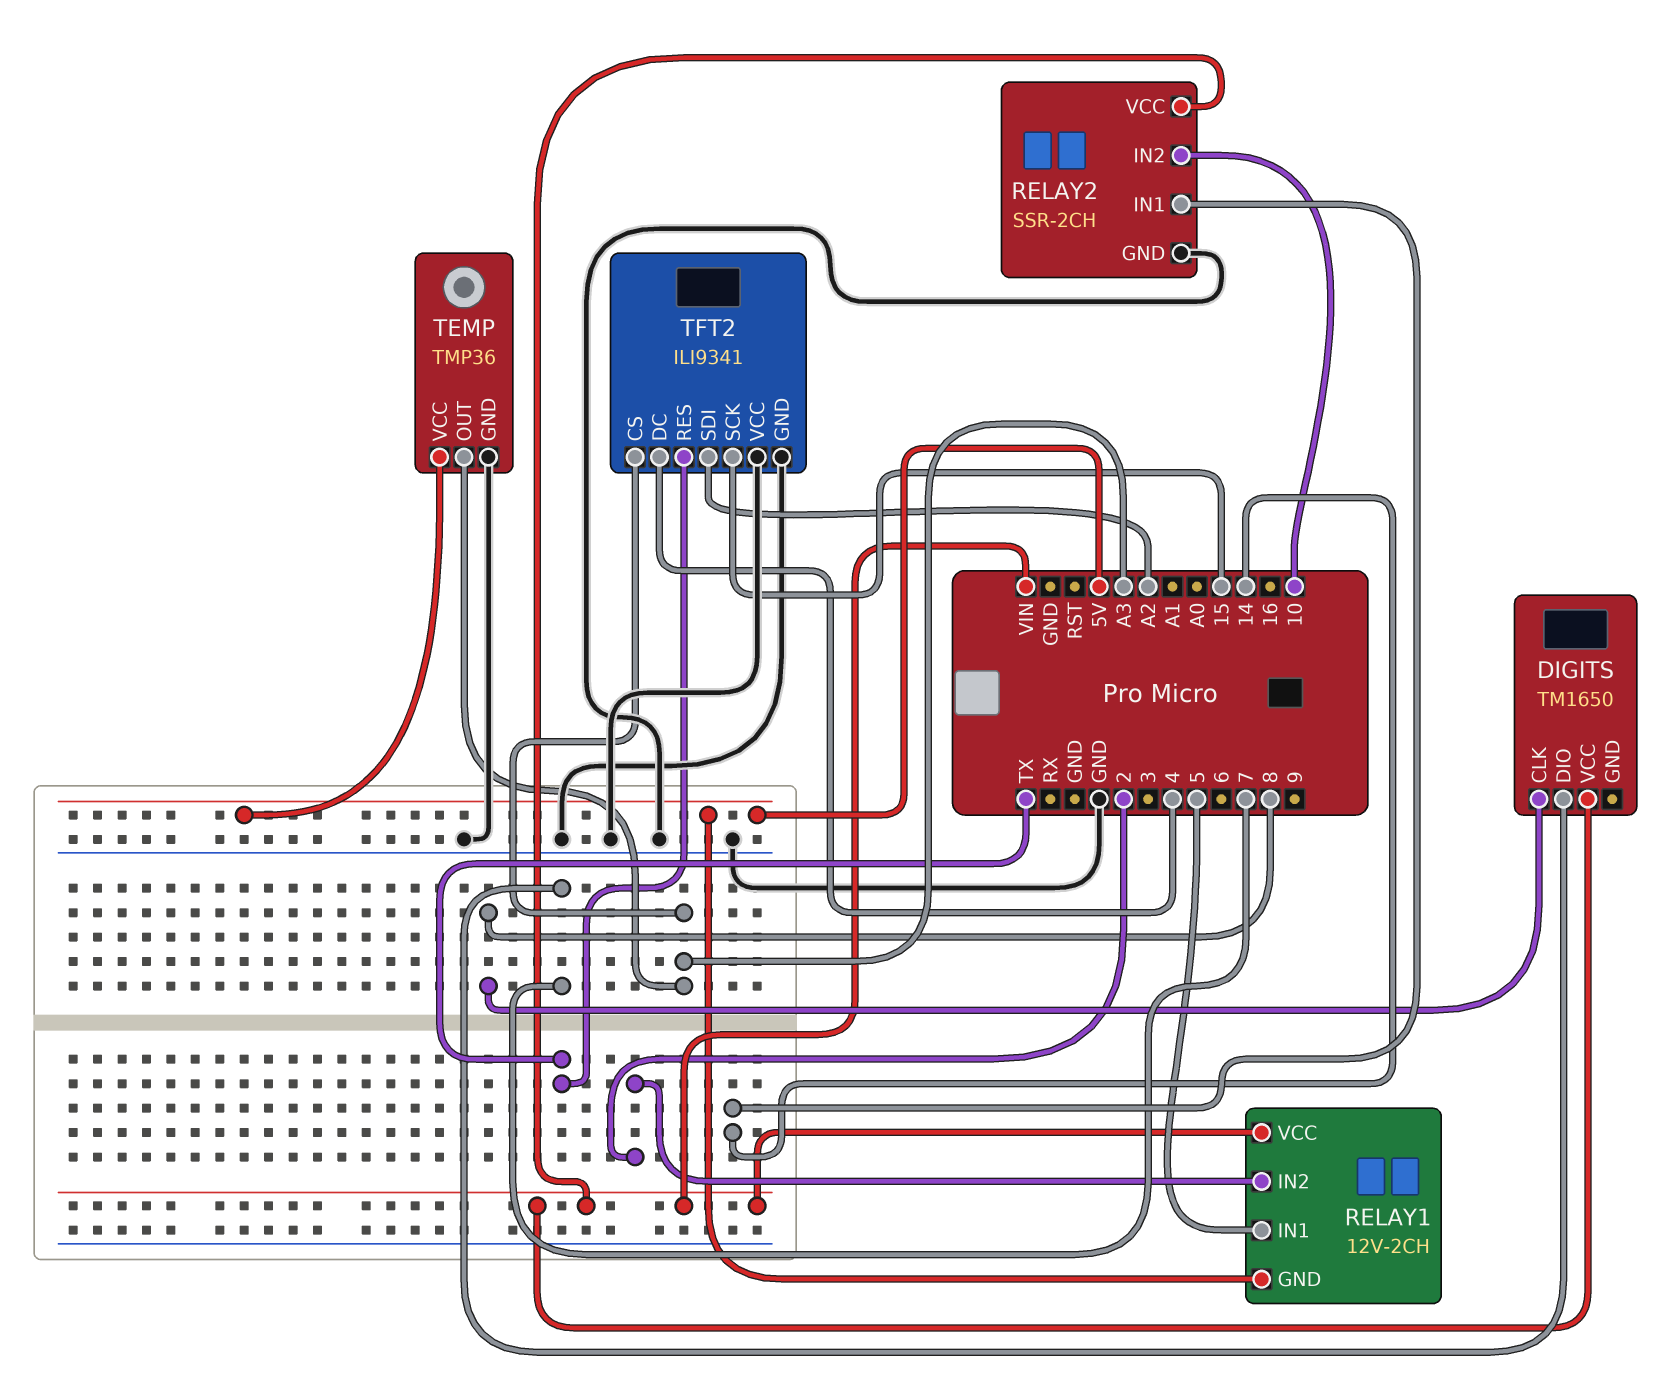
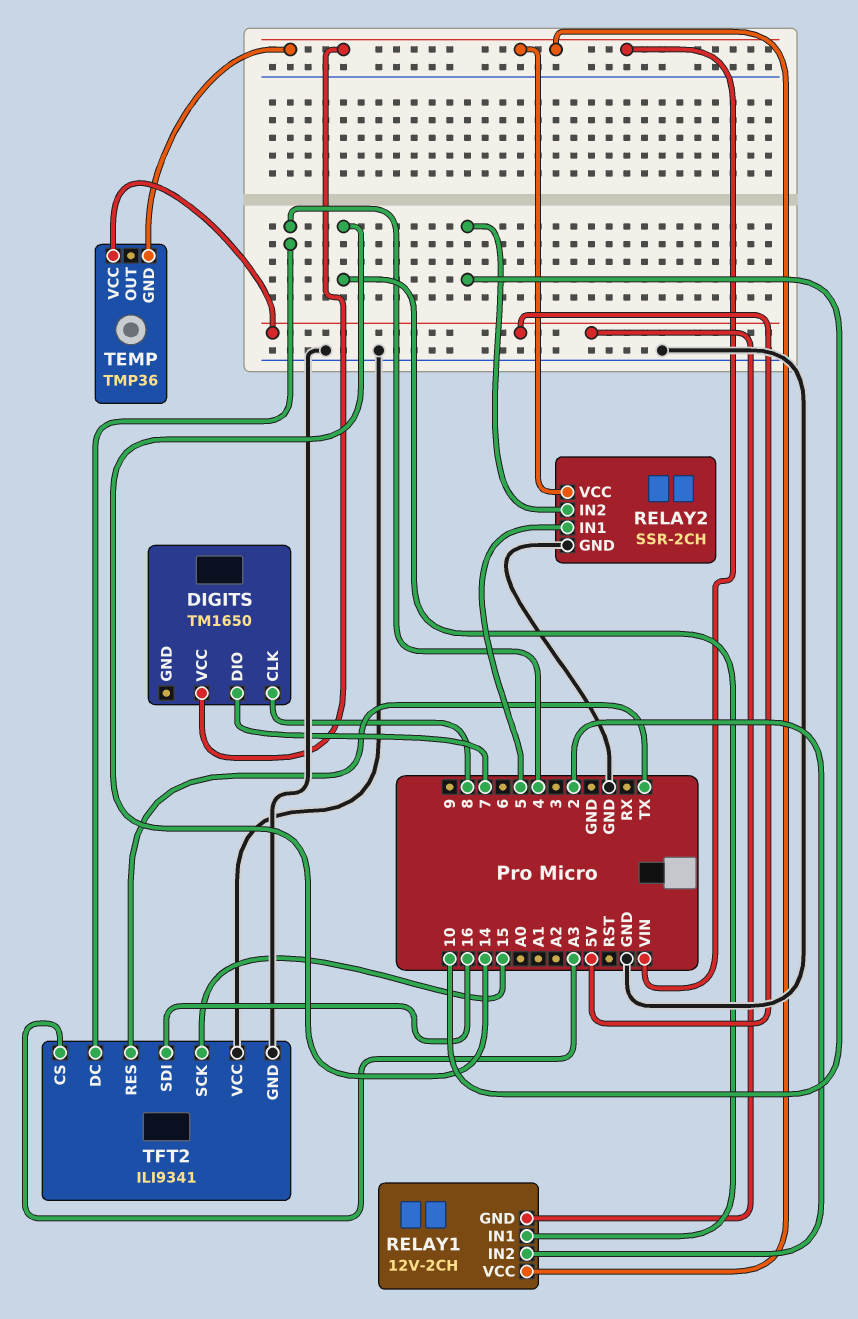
RELAY1 pin IN1: 5 -> 14
RELAY2 pin IN1: 14 -> 5
TEMP pin GND: GND -> VIN
TEMP pin OUT: A3 -> none
TFT2 pin SDI: A2 -> 16

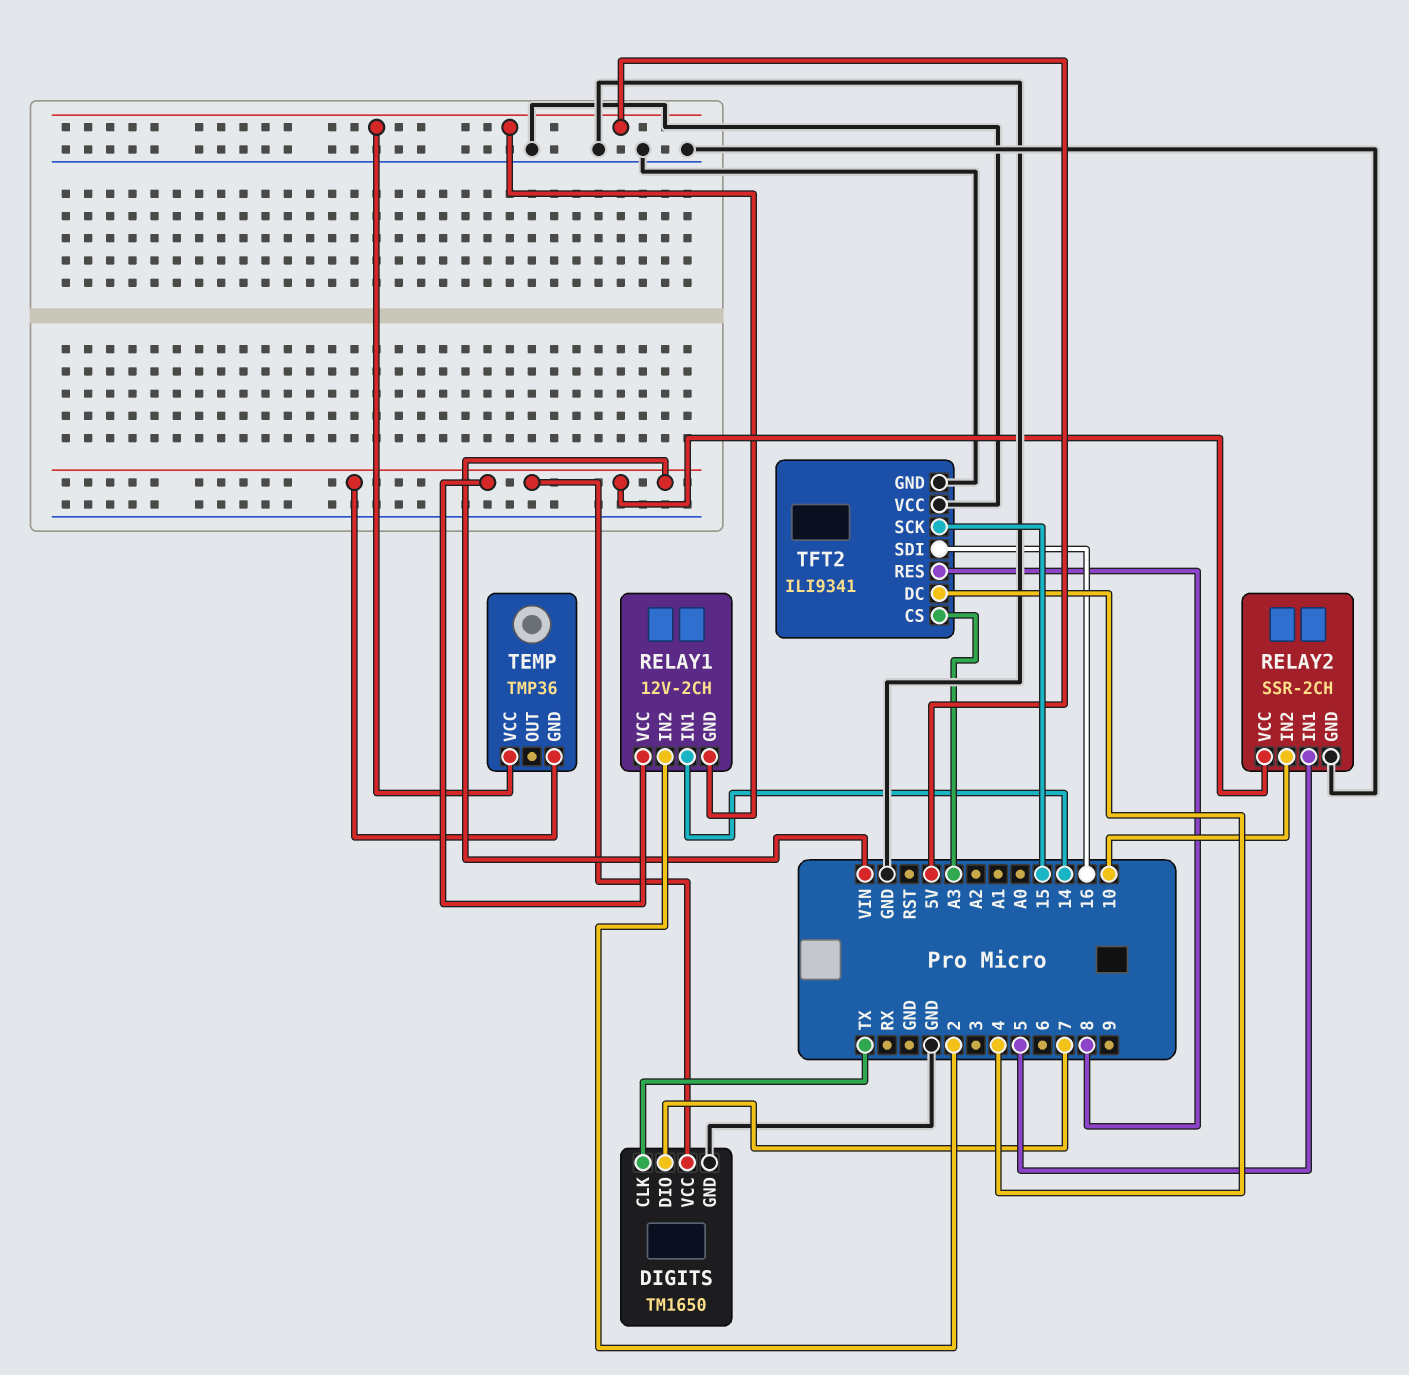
DIGITS pin CLK: 8 -> TX
DIGITS pin GND: none -> GND
TFT2 pin RES: TX -> 8

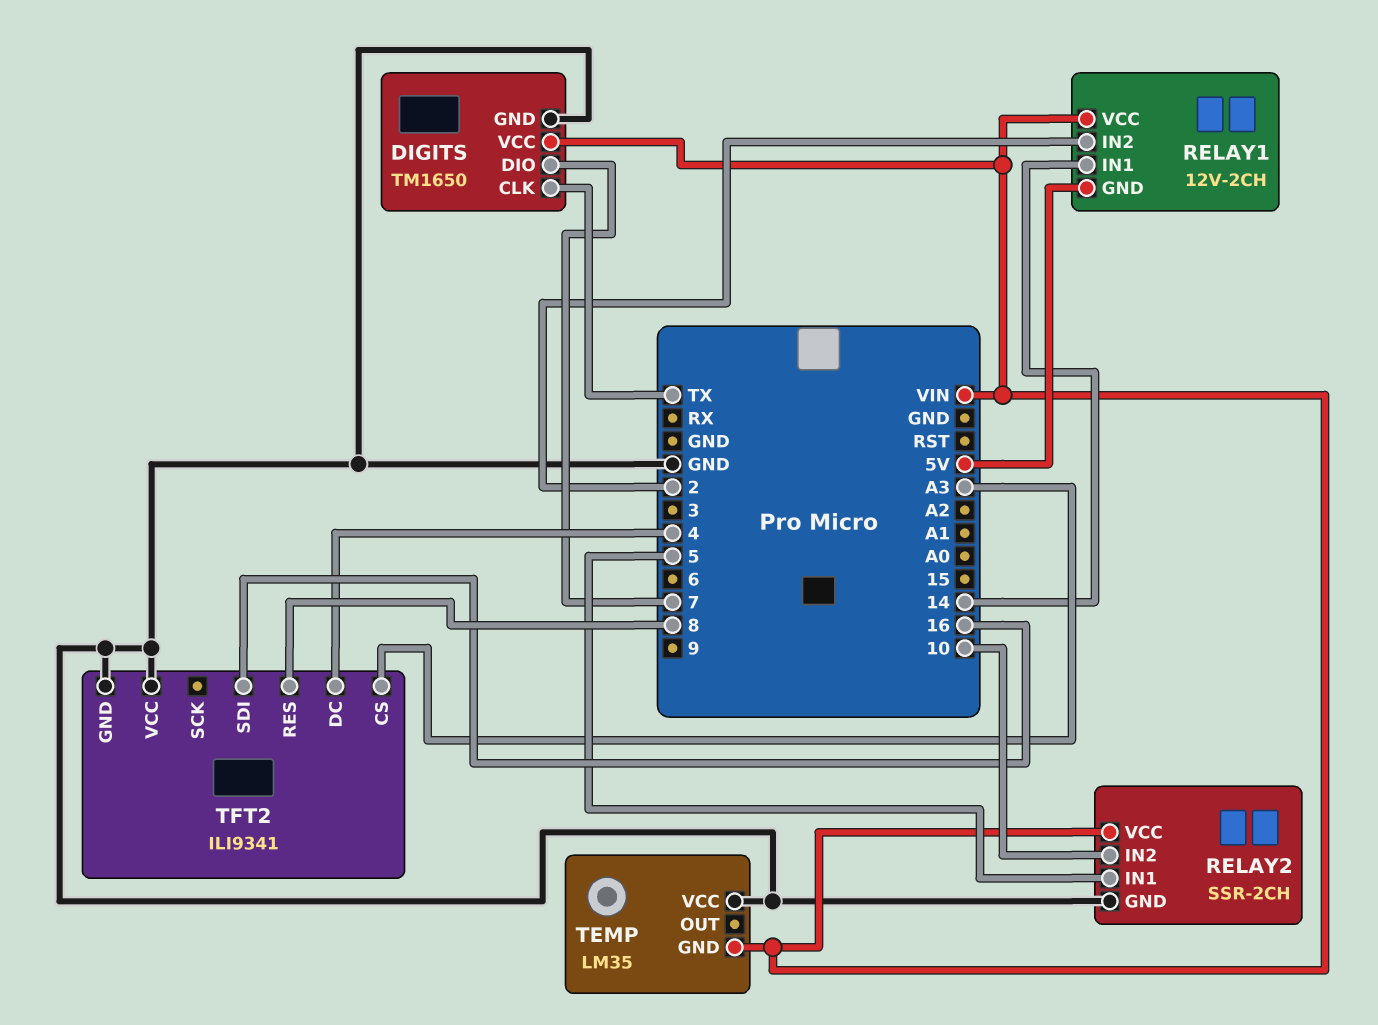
TEMP: TMP36 -> LM35
TEMP pin VCC: 5V -> GND
TFT2 pin SCK: 15 -> none

